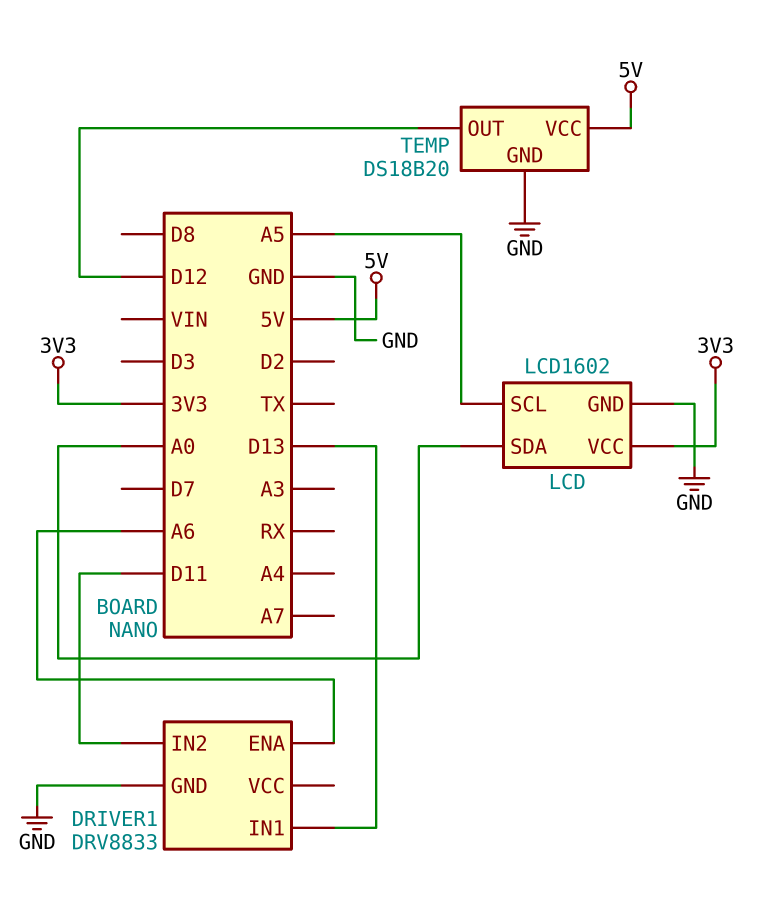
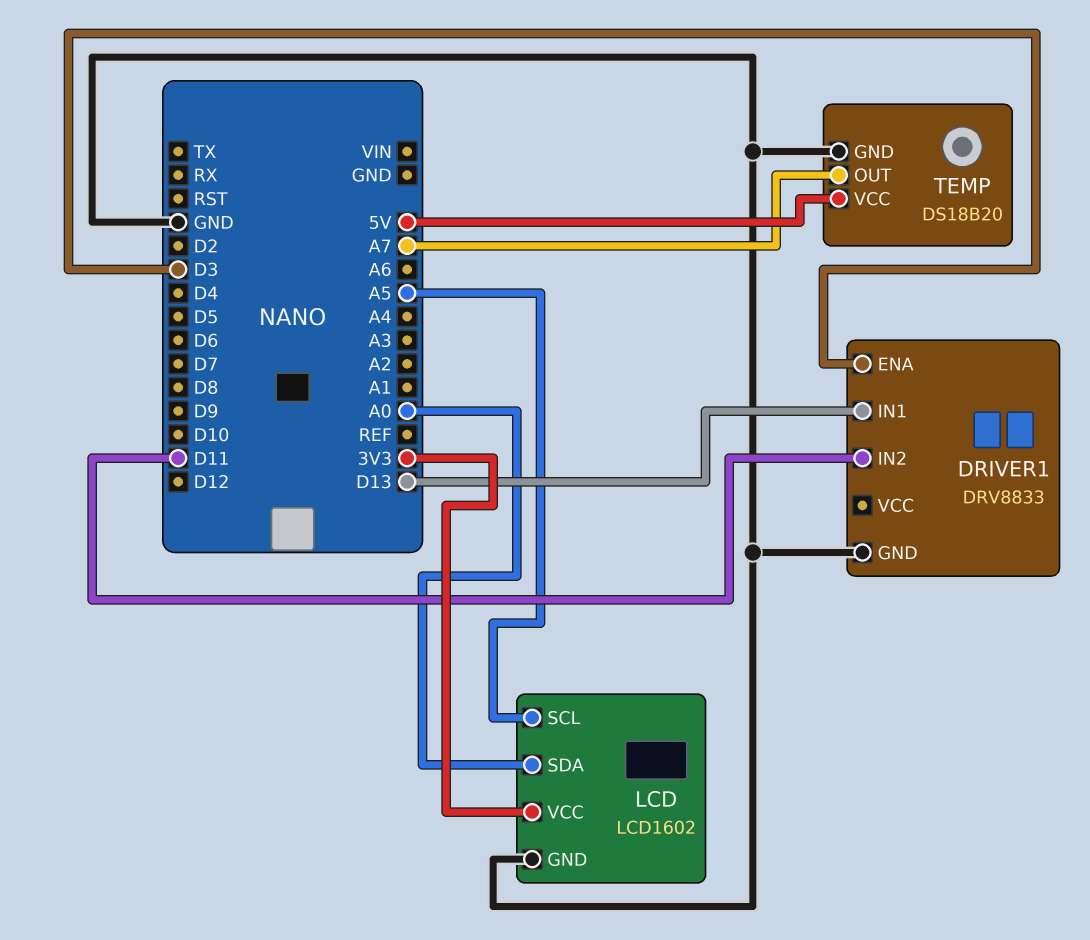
DRIVER1 pin ENA: A6 -> D3
TEMP pin OUT: D12 -> A7

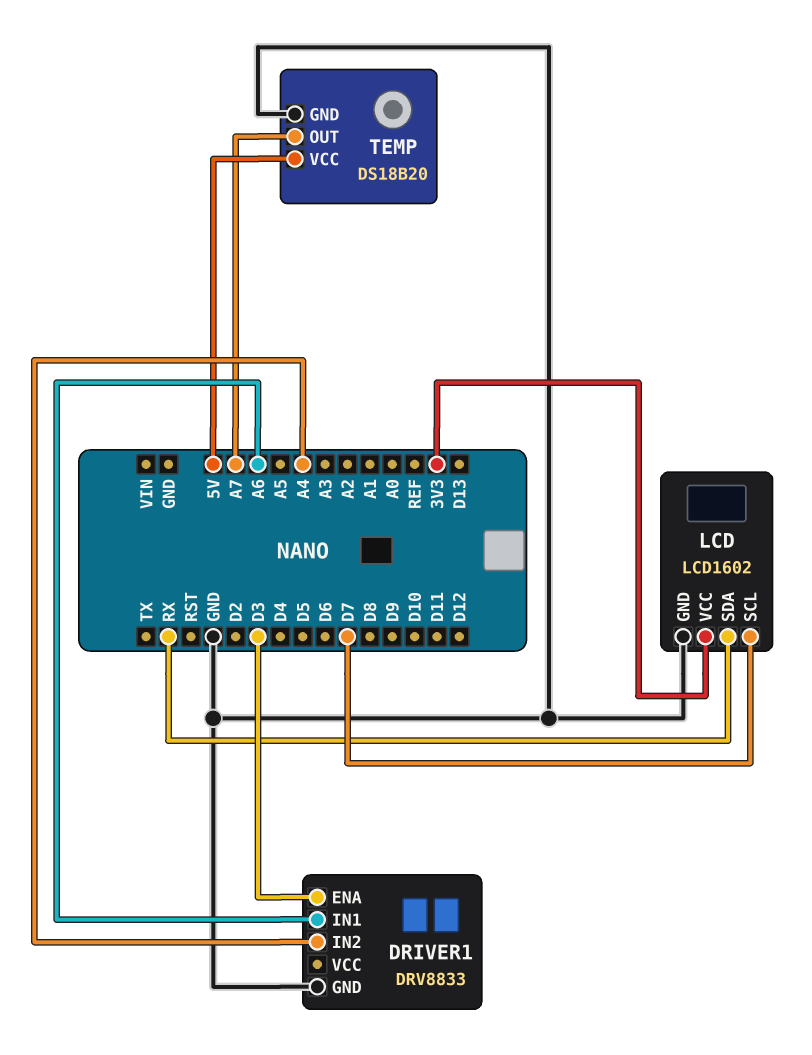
DRIVER1 pin IN1: D13 -> A6
DRIVER1 pin IN2: D11 -> A4
LCD pin SCL: A5 -> D7
LCD pin SDA: A0 -> RX

